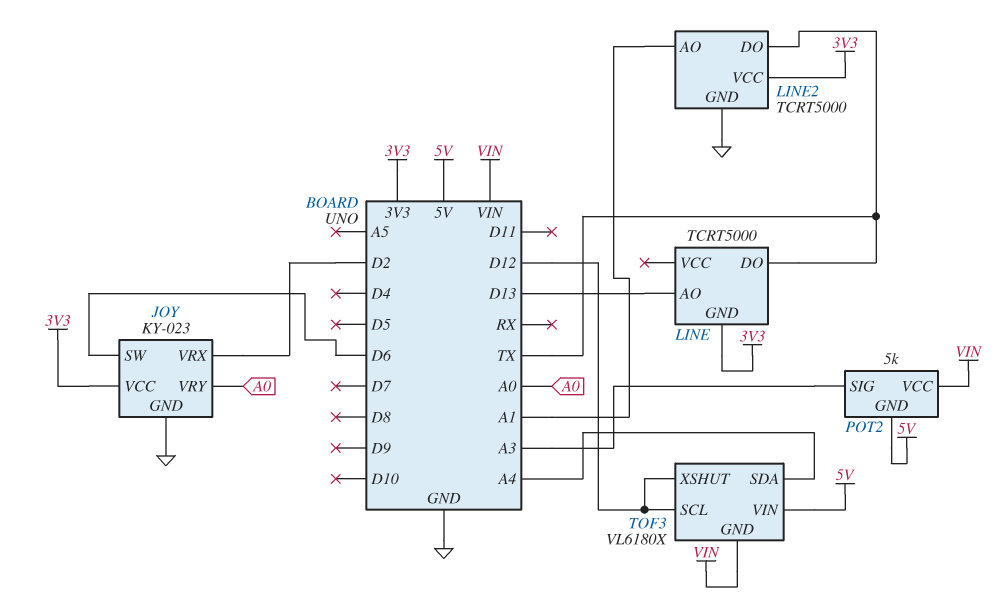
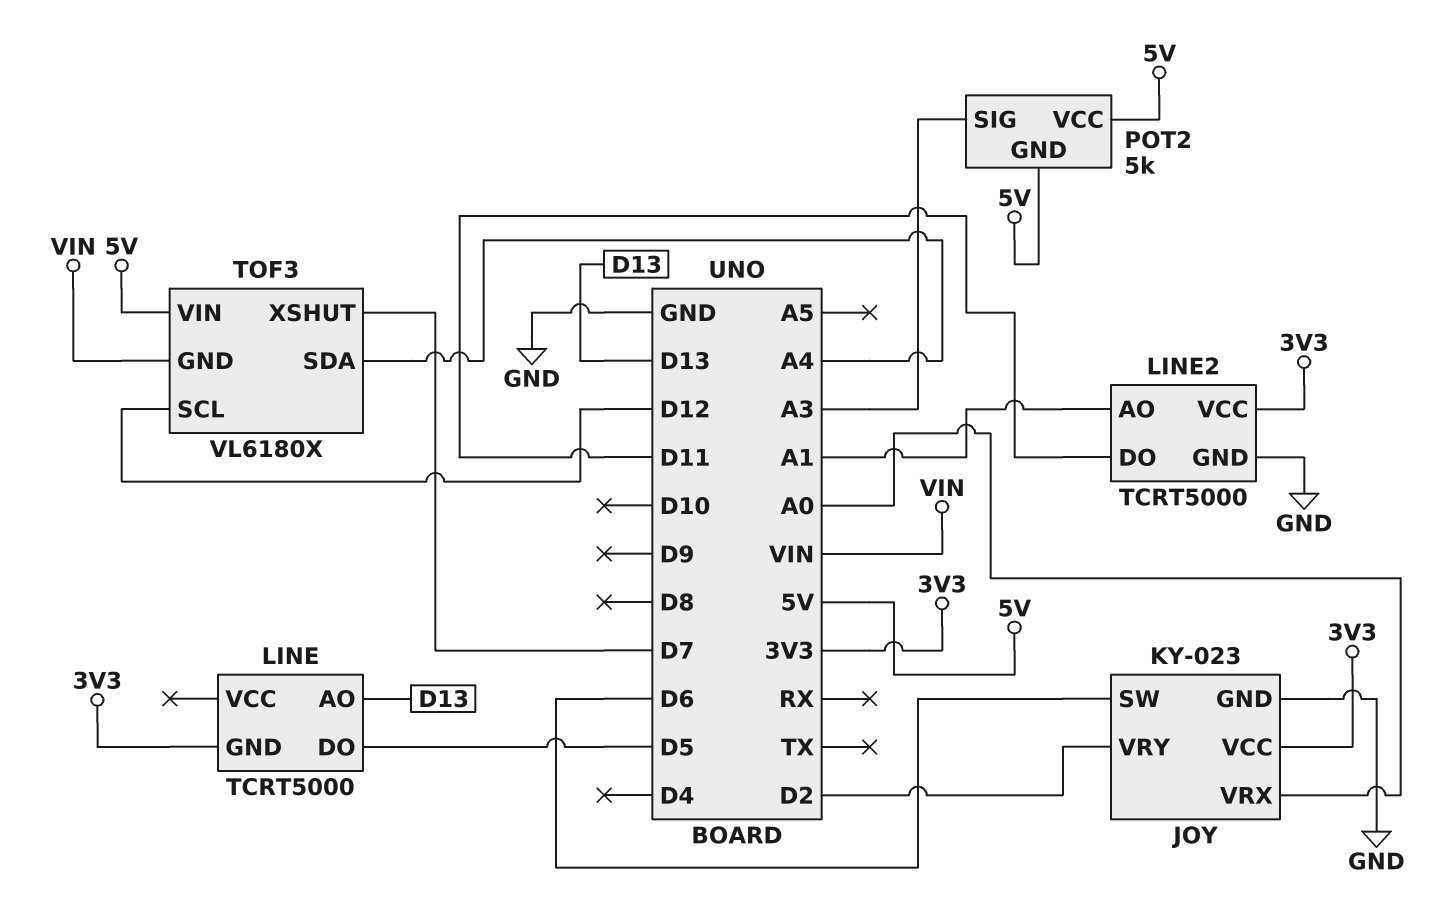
JOY pin VRX: D2 -> A0
JOY pin VRY: A0 -> D2
LINE pin DO: TX -> D5
LINE2 pin DO: TX -> D11
POT2 pin VCC: VIN -> 5V
TOF3 pin XSHUT: D12 -> D7

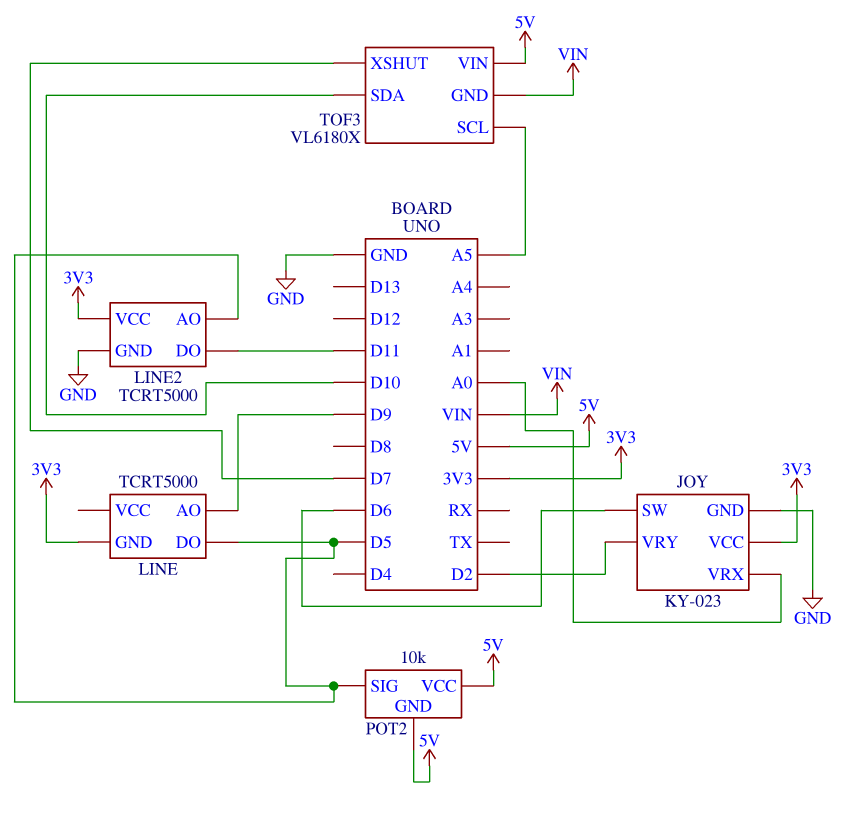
LINE pin AO: D13 -> D9
LINE2 pin AO: A1 -> D5
POT2: 5k -> 10k
POT2 pin SIG: A3 -> D5
TOF3 pin SCL: D12 -> A5
TOF3 pin SDA: A4 -> D10

